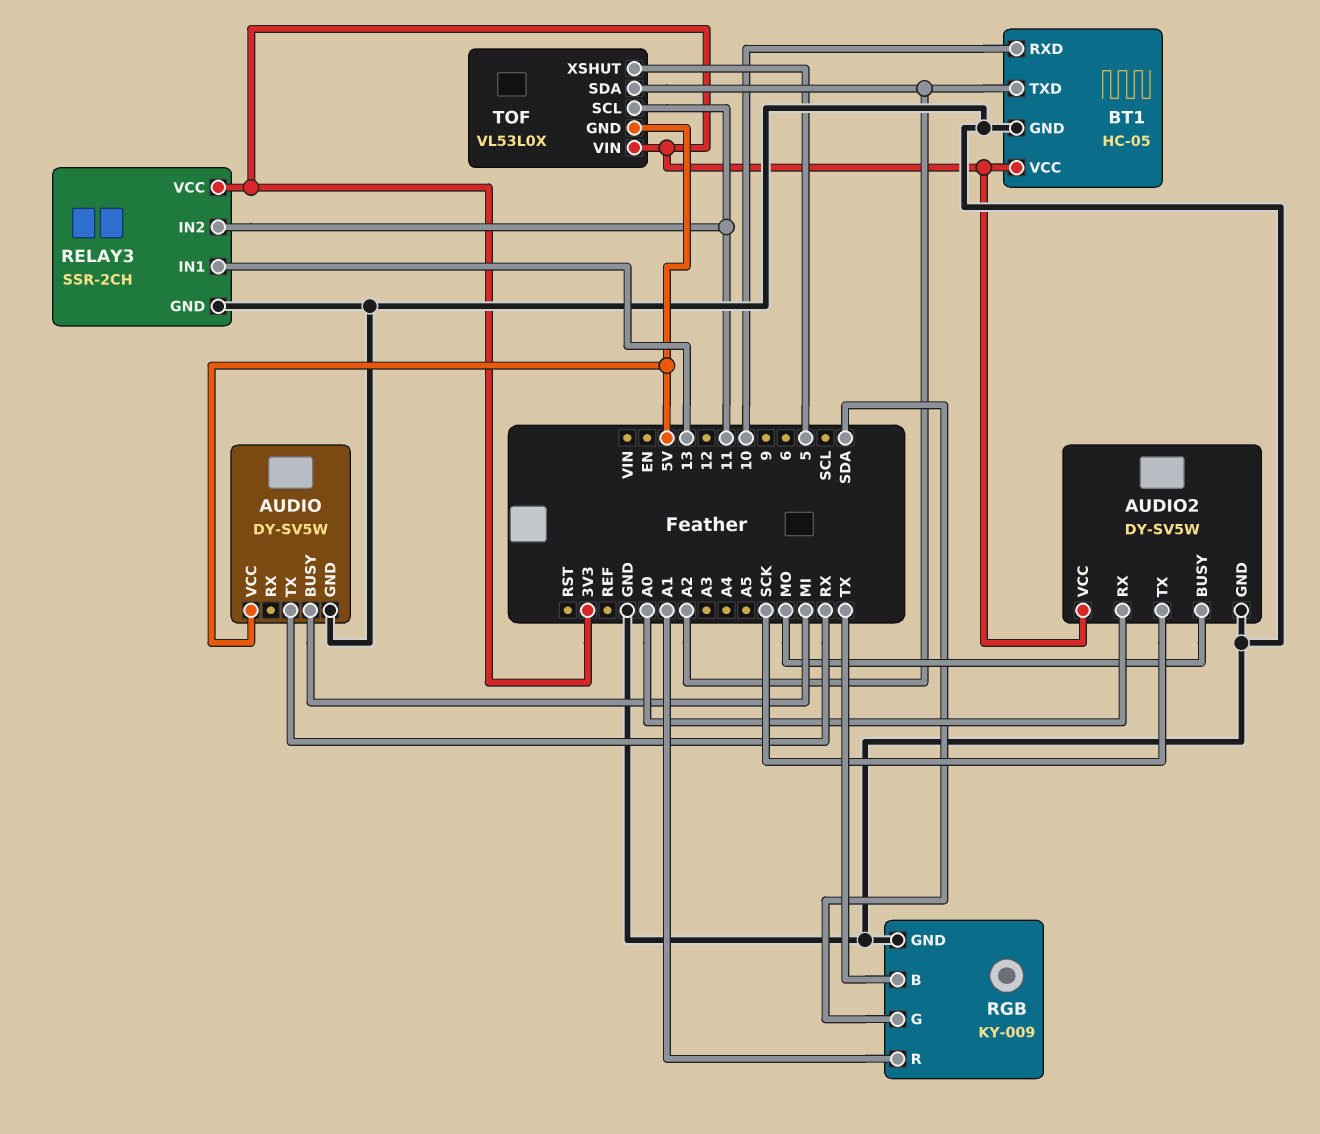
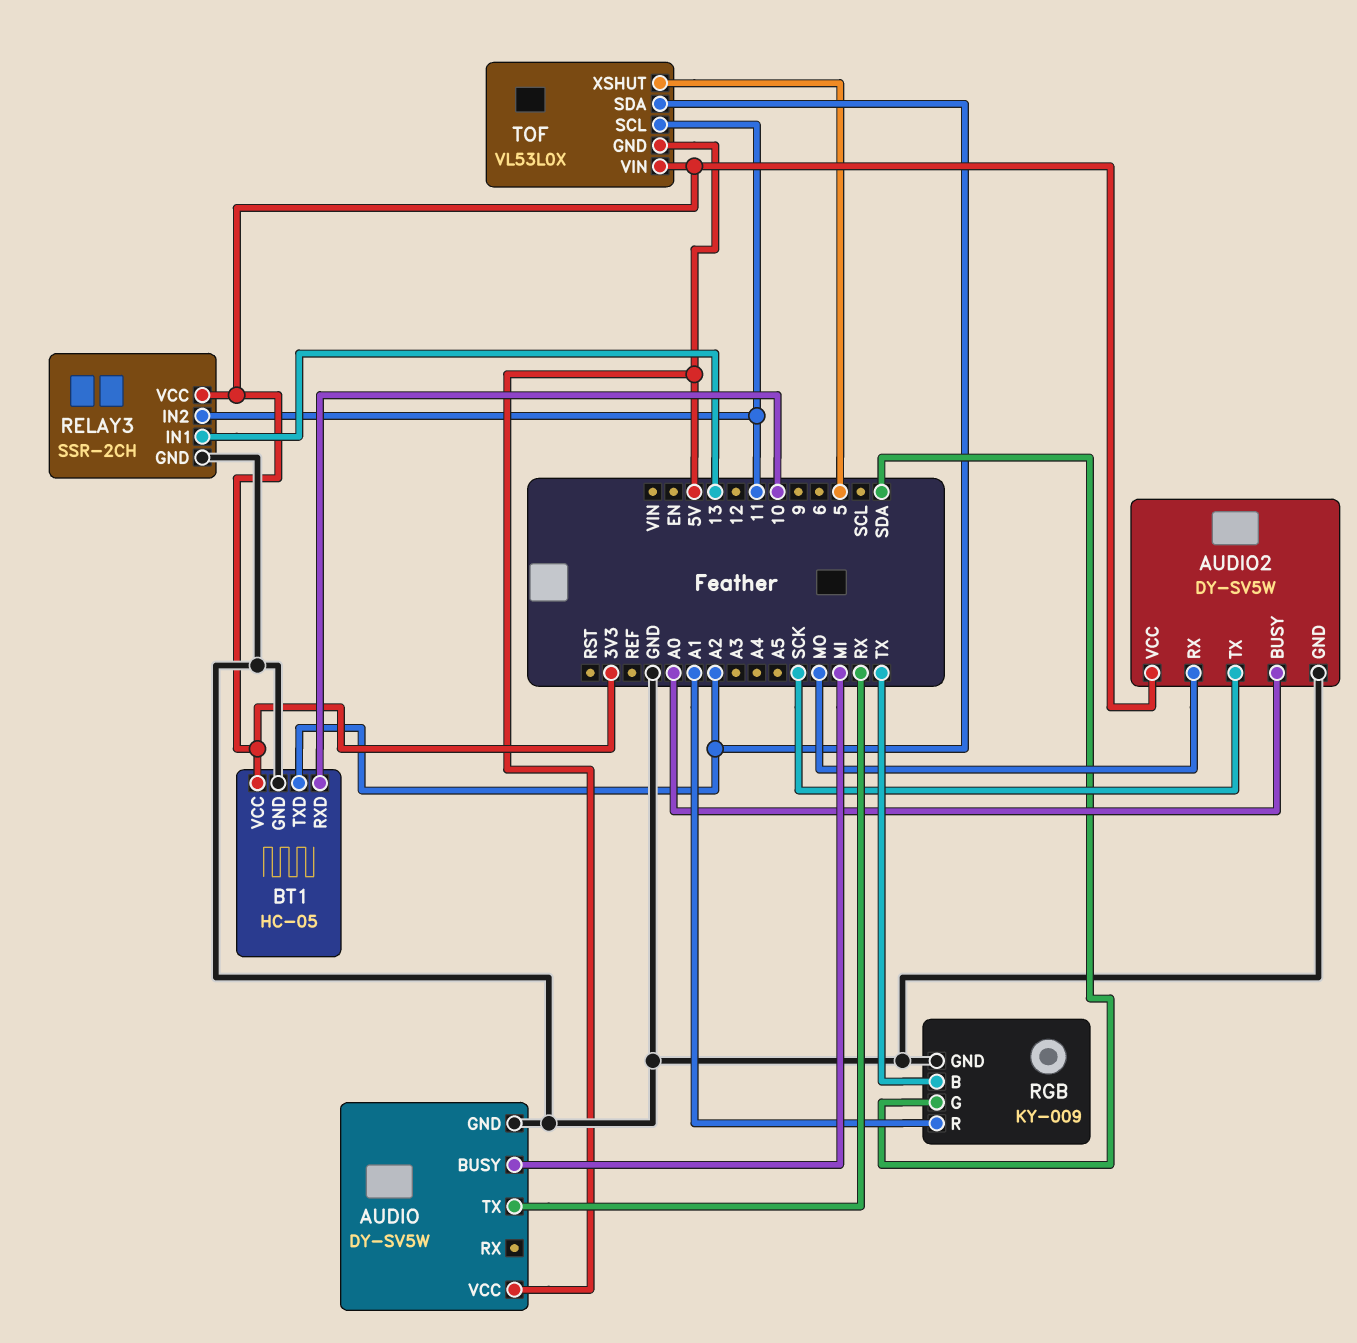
AUDIO2 pin BUSY: MO -> A0
AUDIO2 pin RX: A0 -> MO

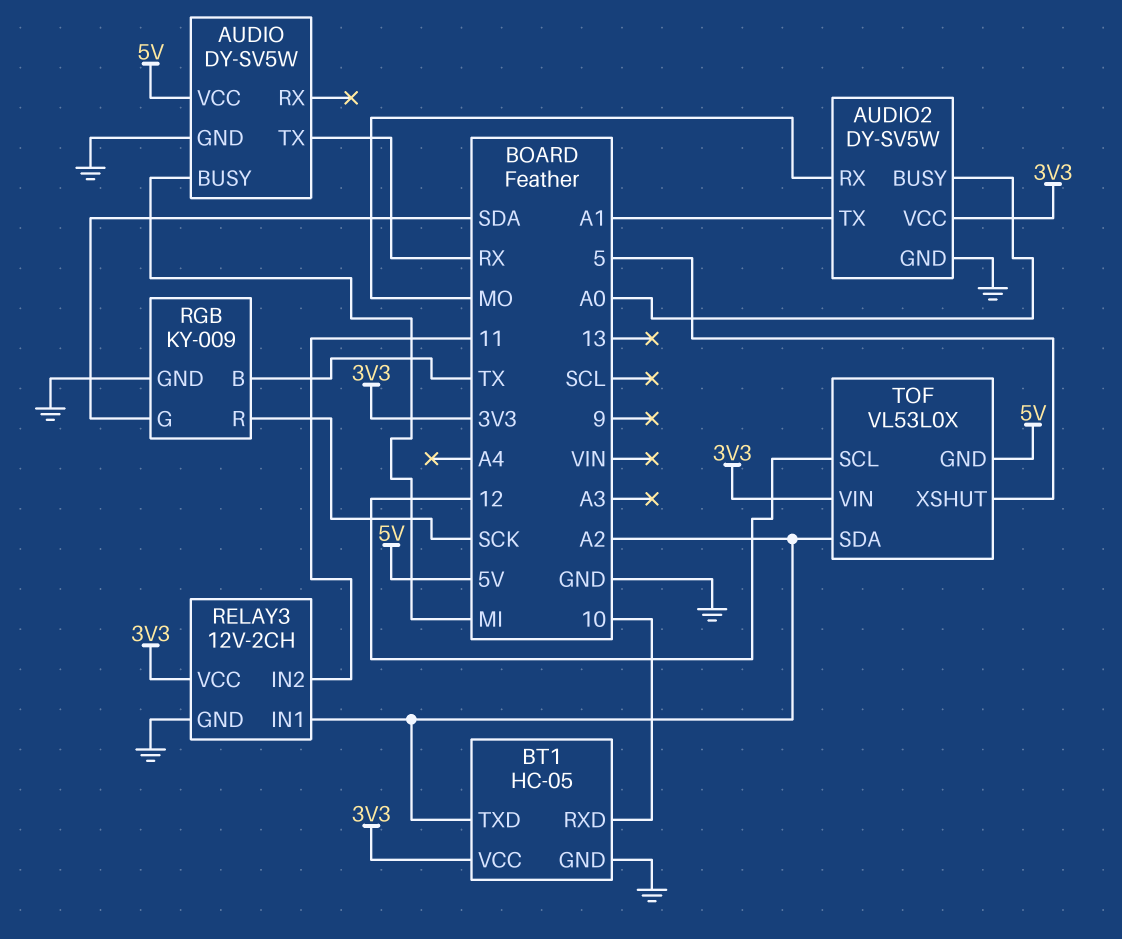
AUDIO2 pin TX: SCK -> A1
RELAY3: SSR-2CH -> 12V-2CH
RELAY3 pin IN1: 13 -> A2
RGB pin R: A1 -> SCK
TOF pin SCL: 11 -> 12

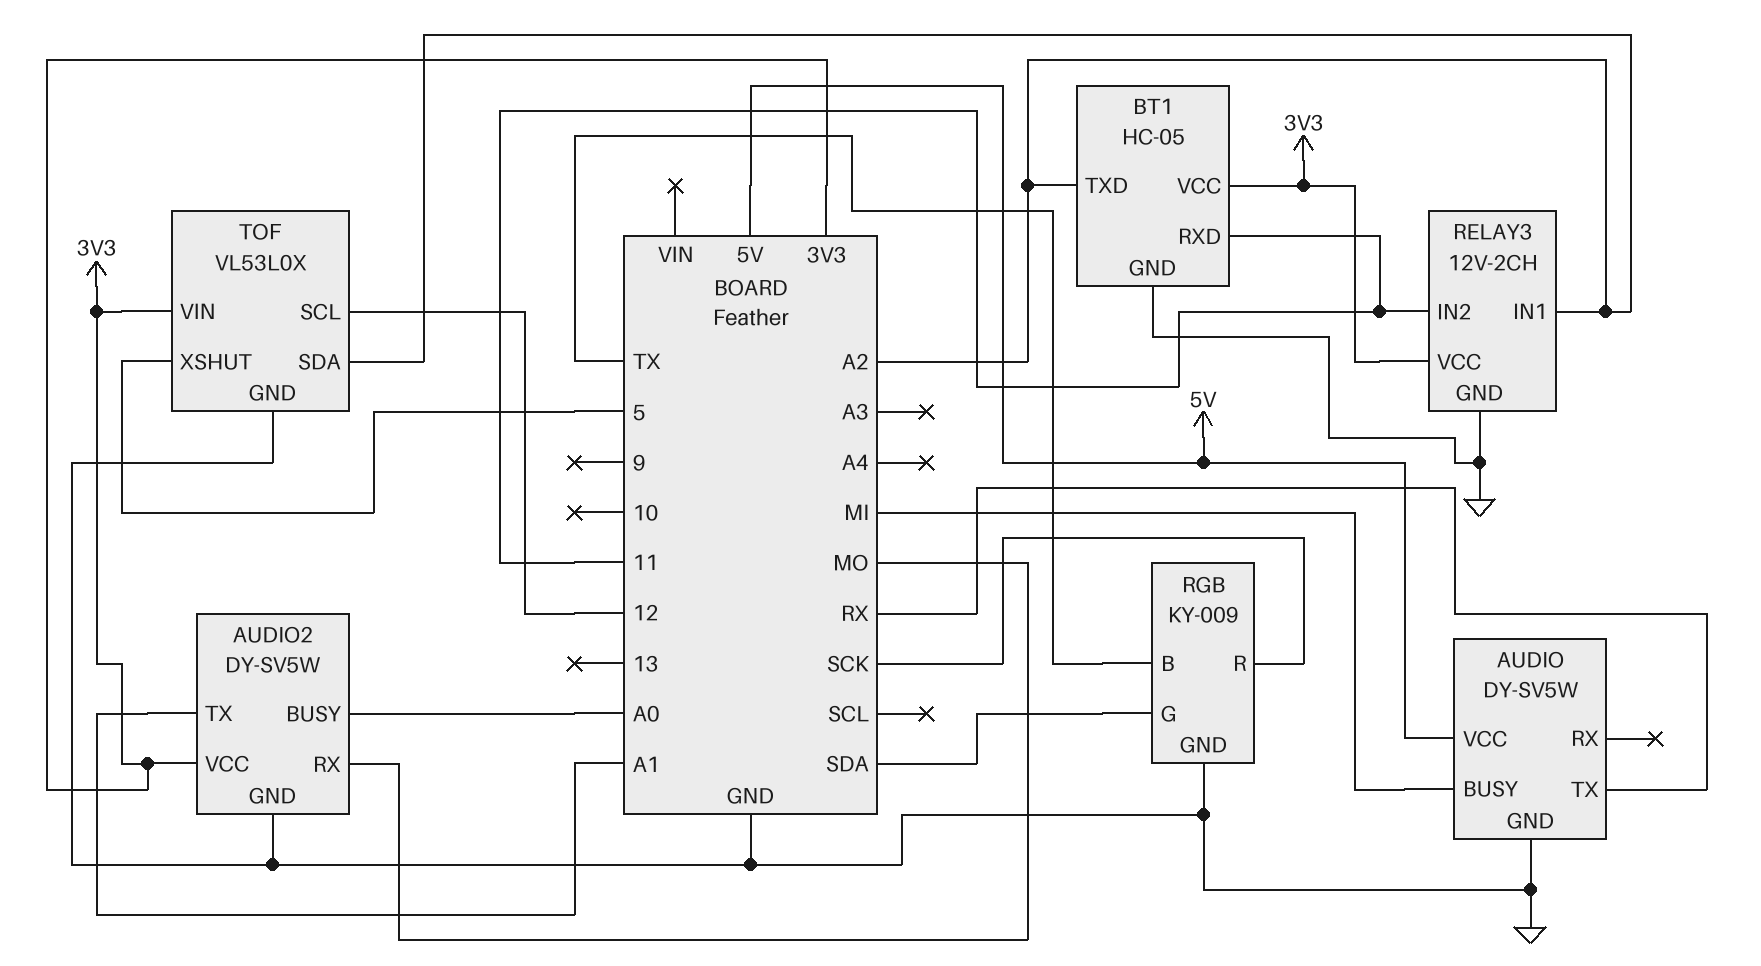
BT1 pin RXD: 10 -> 11
TOF pin GND: 5V -> GND

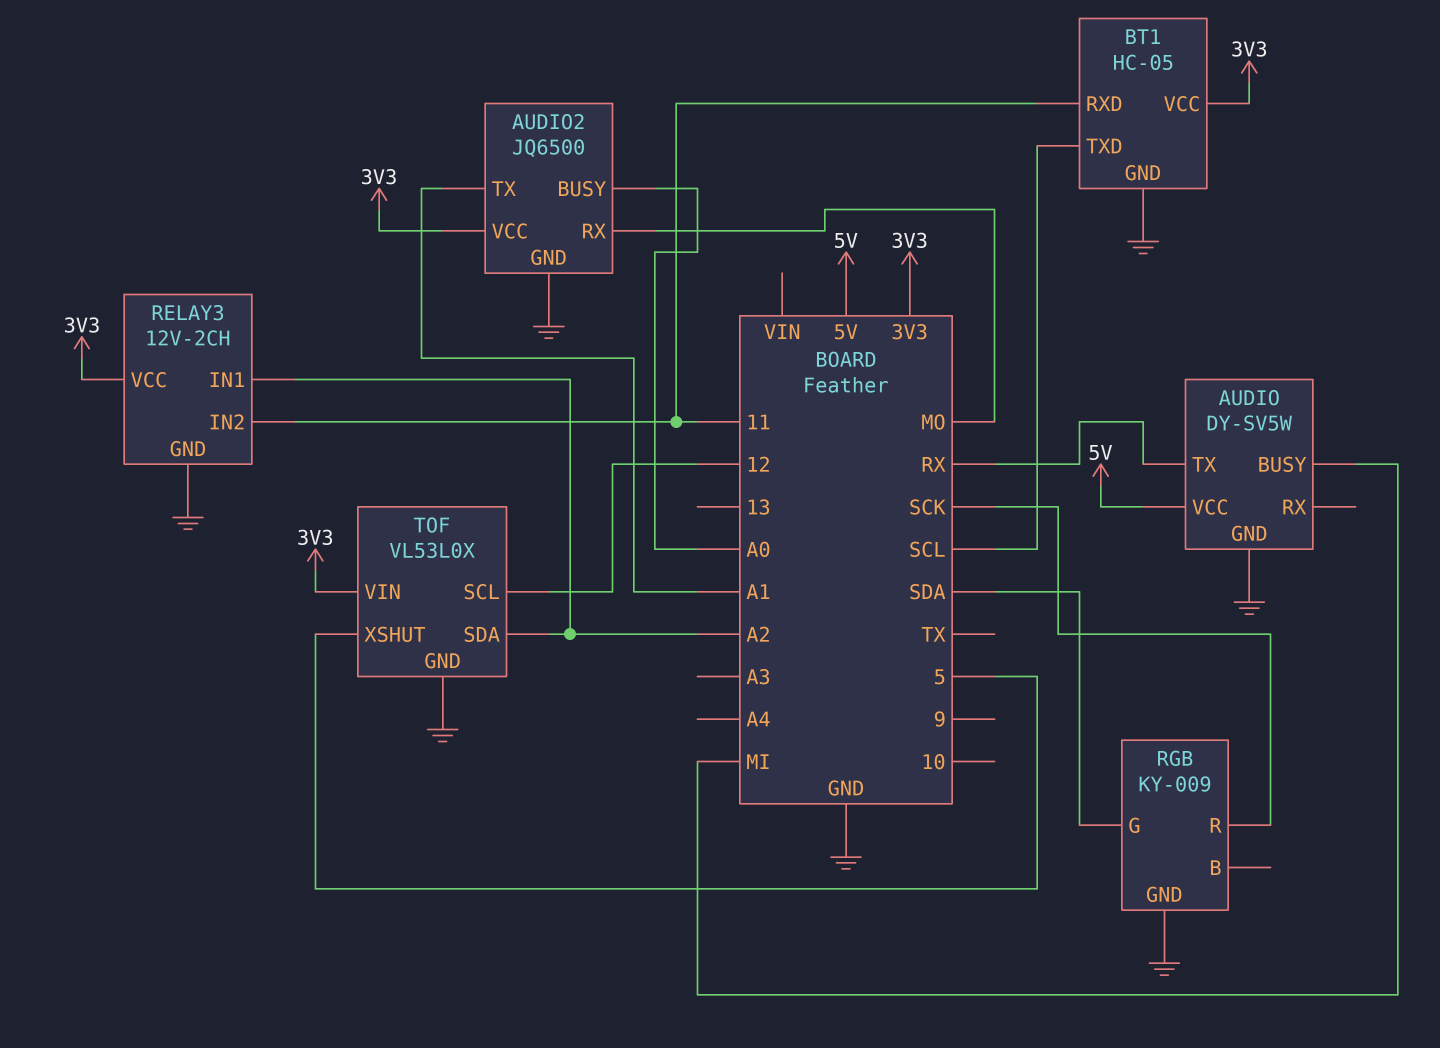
AUDIO2: DY-SV5W -> JQ6500
BT1 pin TXD: A2 -> SCL
RGB pin B: TX -> none

